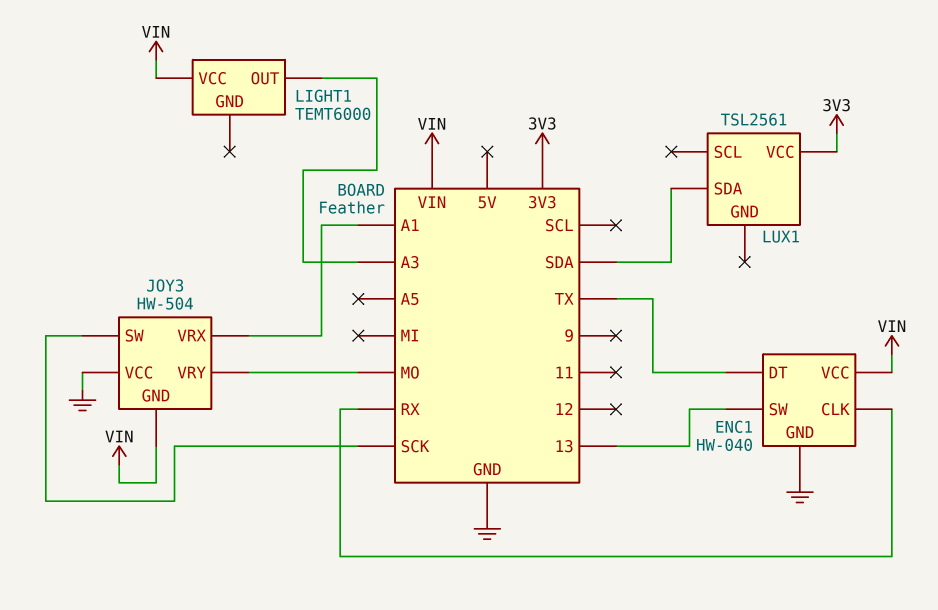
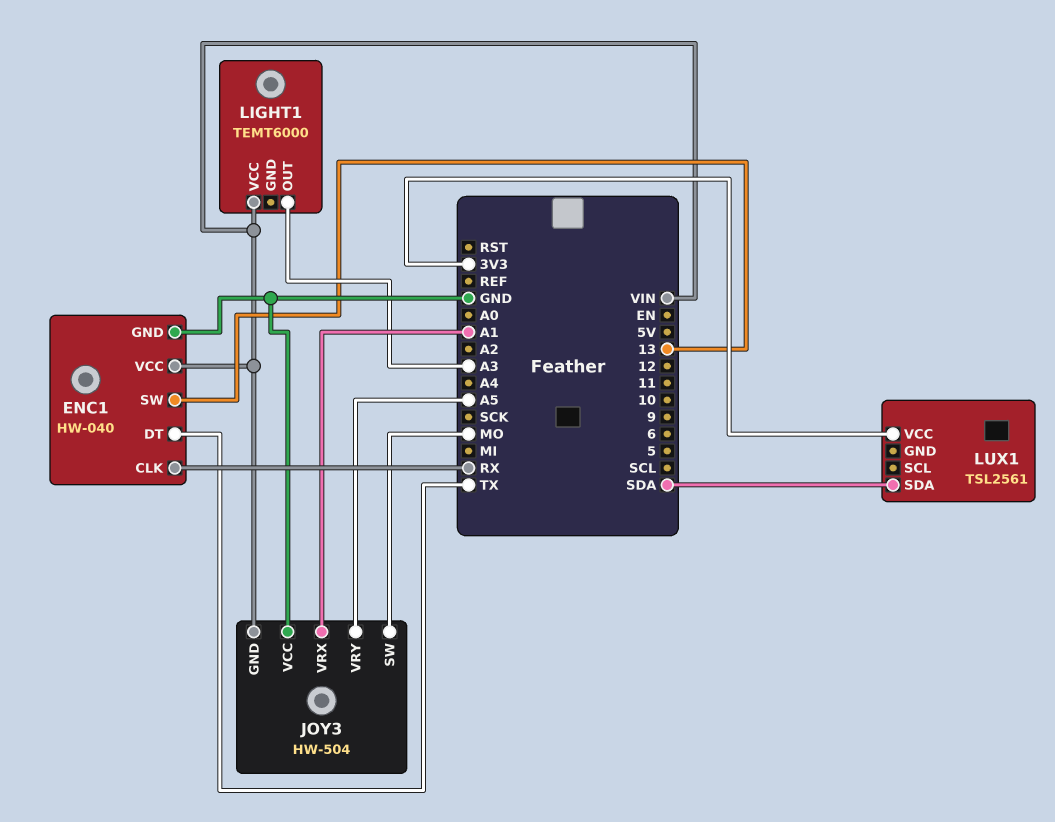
JOY3 pin SW: SCK -> MO
JOY3 pin VRY: MO -> A5

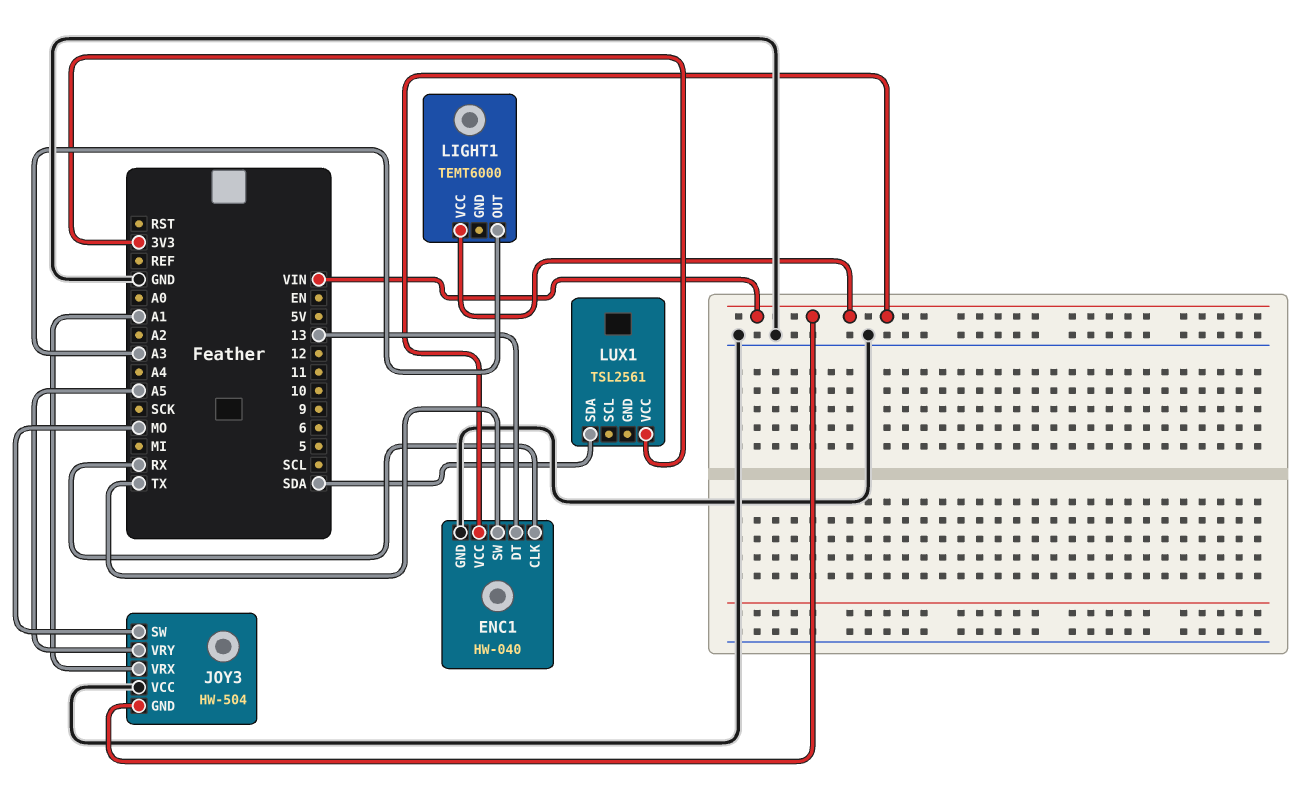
ENC1 pin DT: TX -> 13
ENC1 pin SW: 13 -> TX

